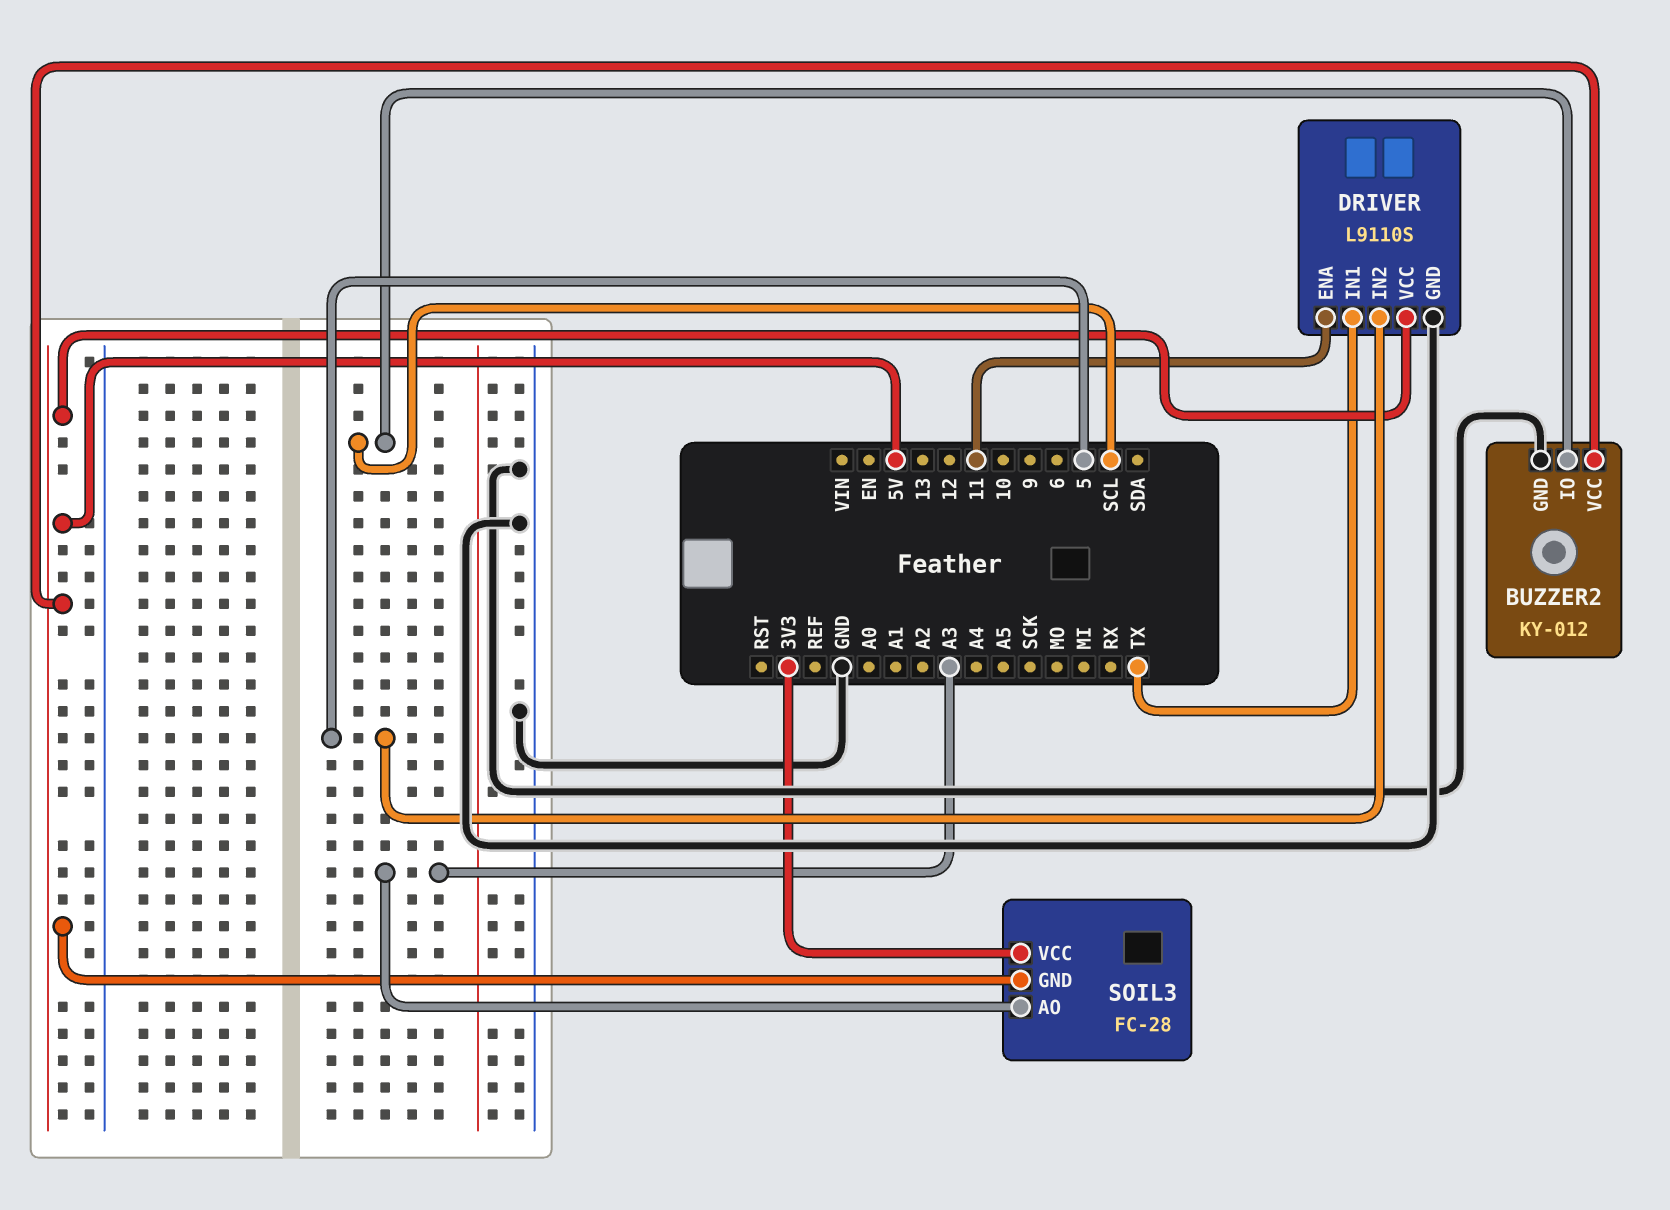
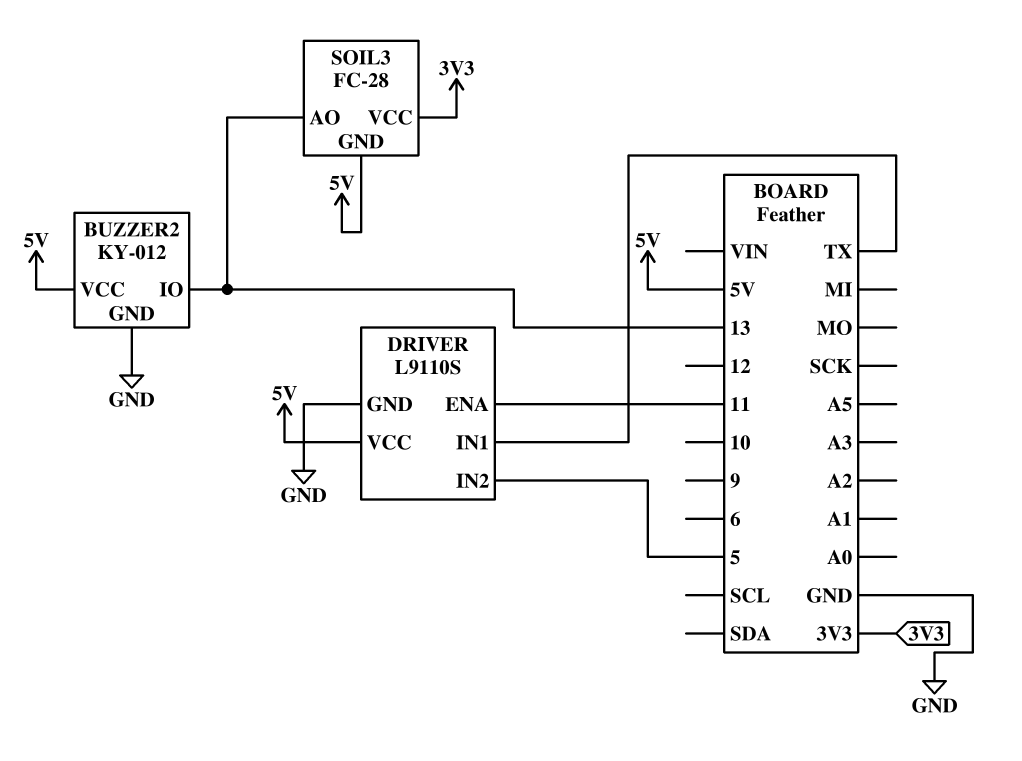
BUZZER2 pin IO: SCL -> 13
SOIL3 pin AO: A3 -> 13

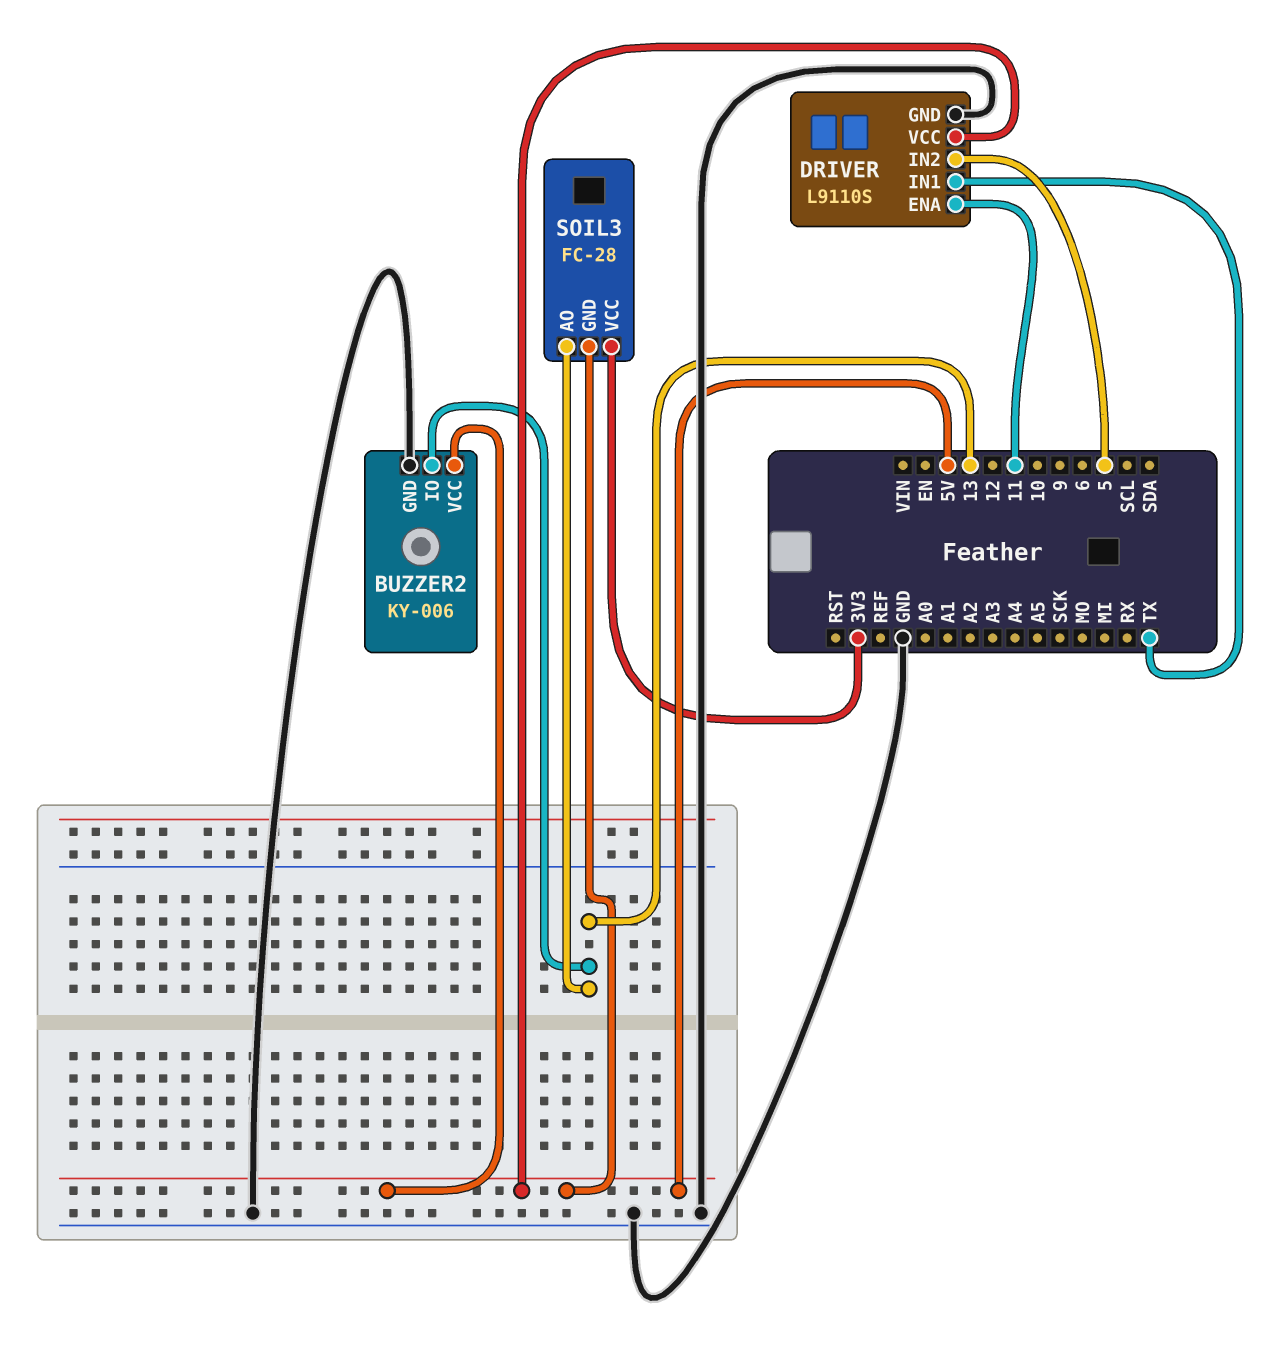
BUZZER2: KY-012 -> KY-006

